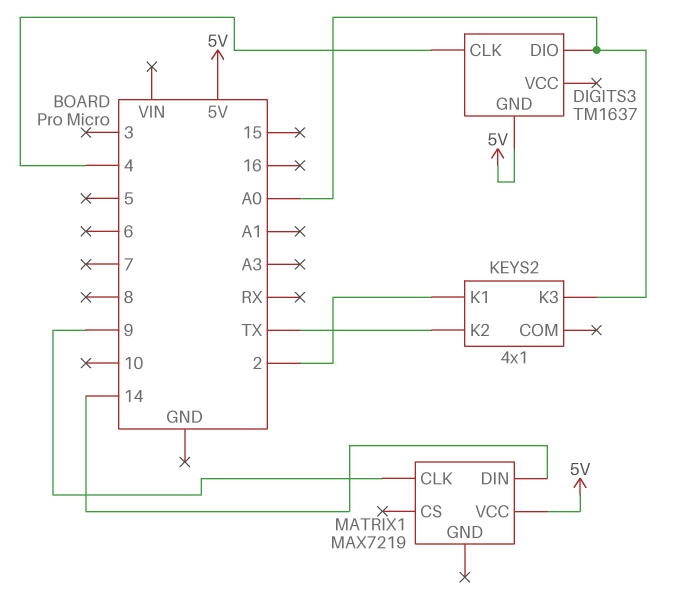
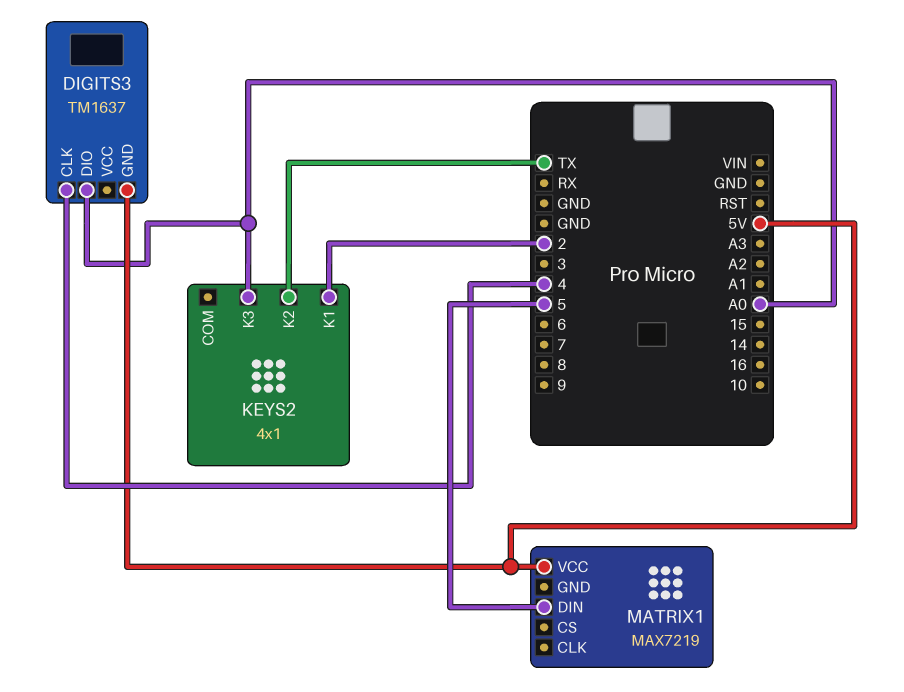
MATRIX1 pin CLK: 9 -> none
MATRIX1 pin DIN: 14 -> 5

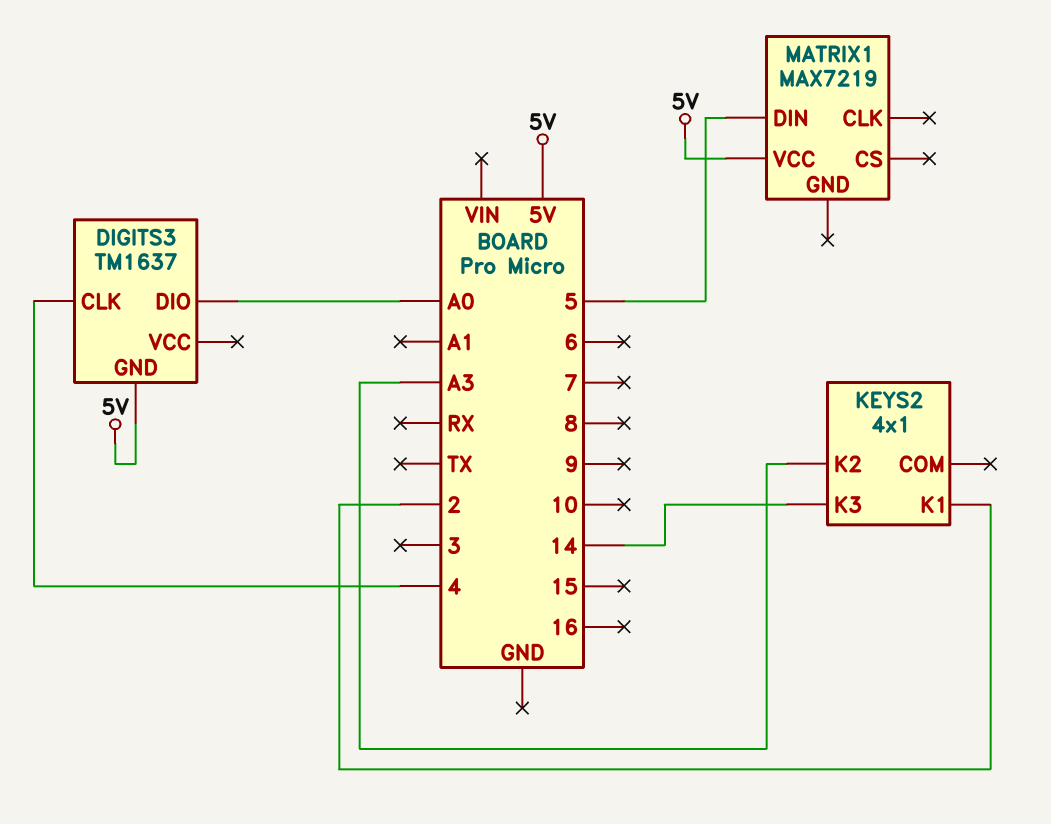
KEYS2 pin K2: TX -> A3
KEYS2 pin K3: A0 -> 14

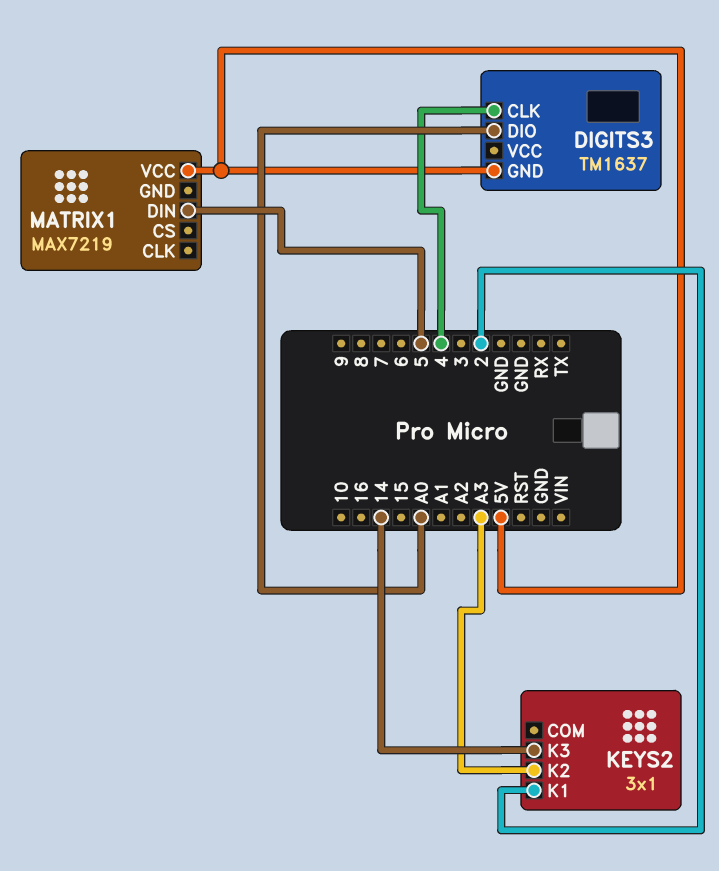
KEYS2: 4x1 -> 3x1

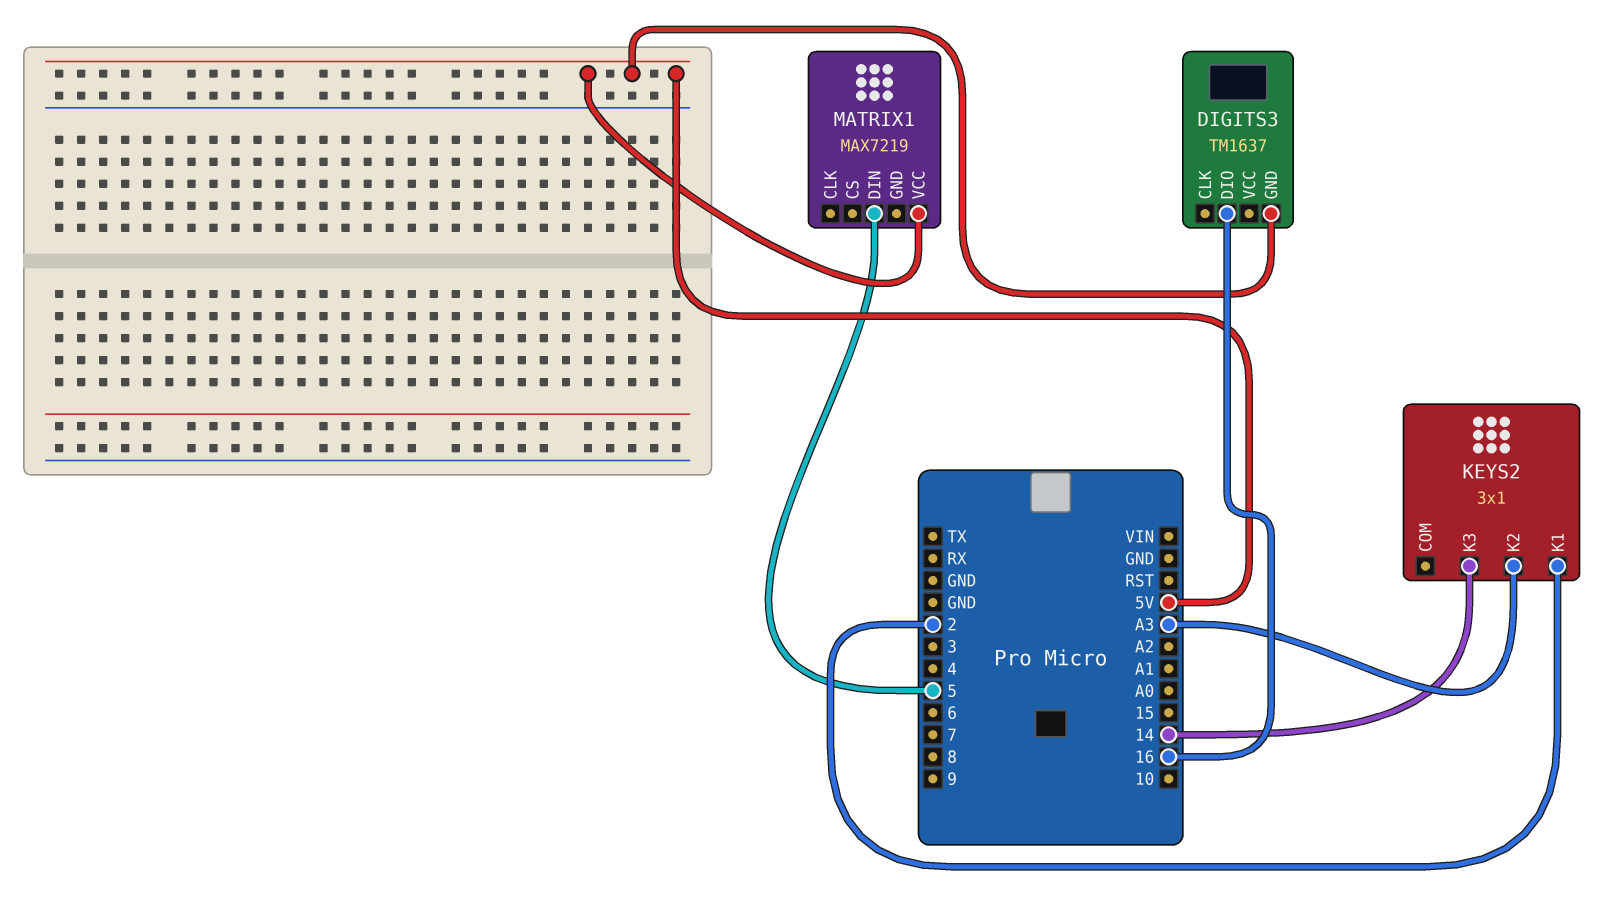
DIGITS3 pin CLK: 4 -> none
DIGITS3 pin DIO: A0 -> 16

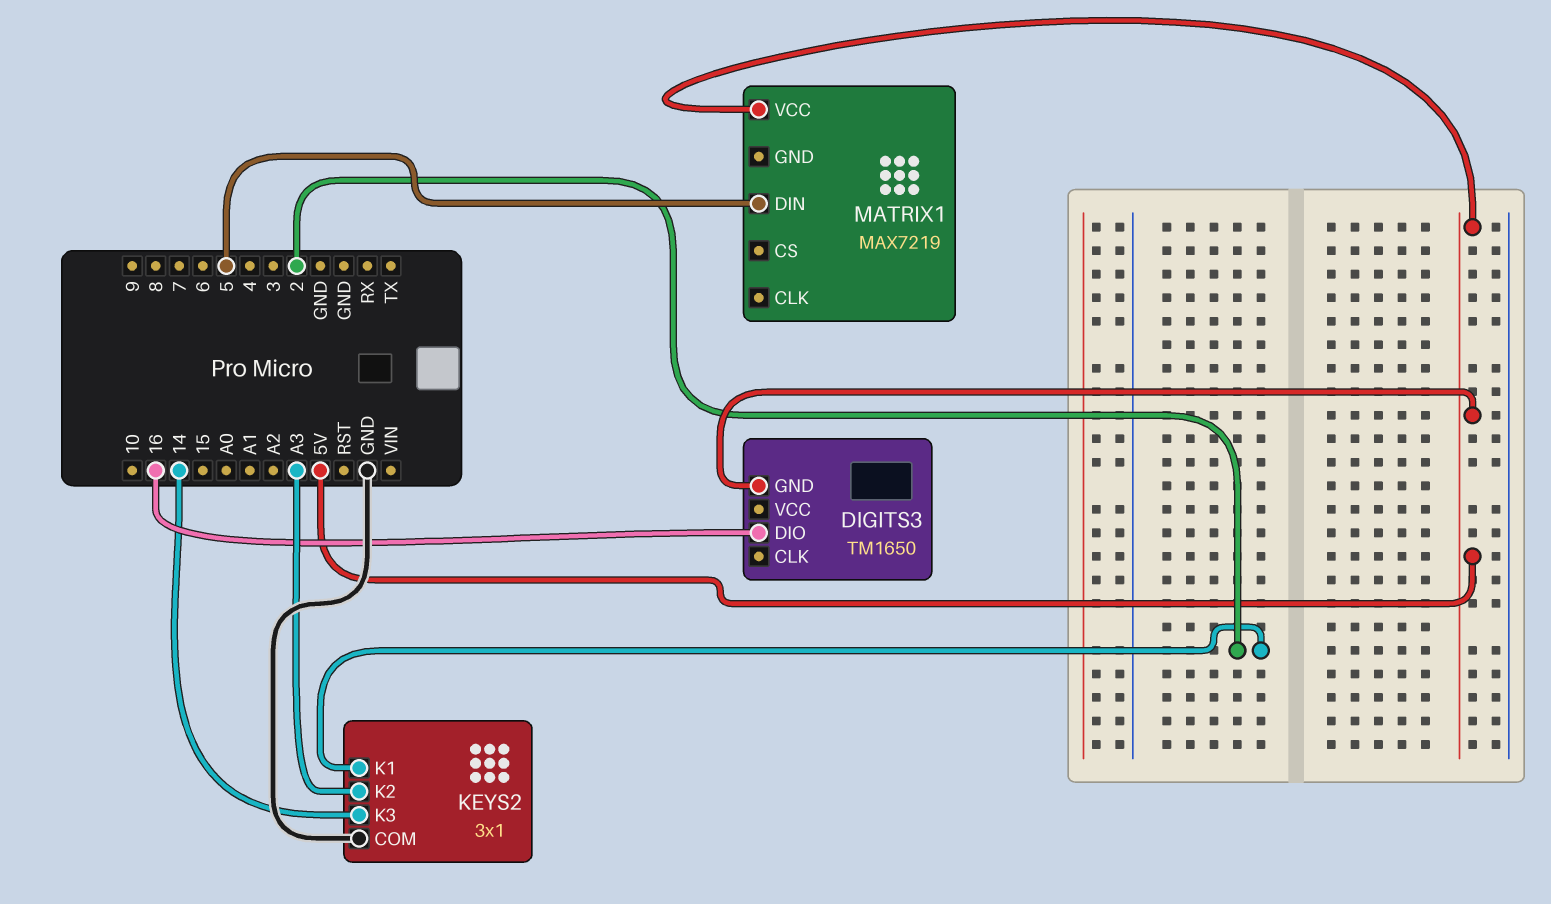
DIGITS3: TM1637 -> TM1650
KEYS2 pin COM: none -> GND

